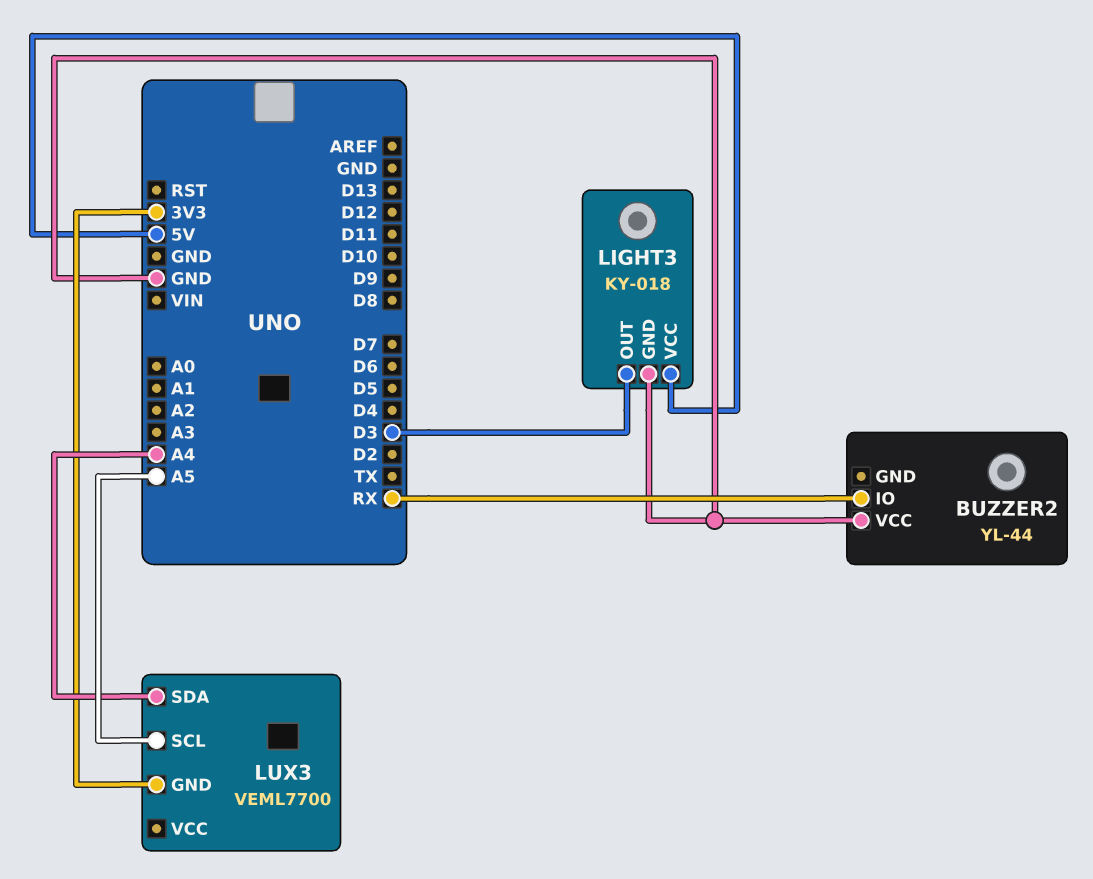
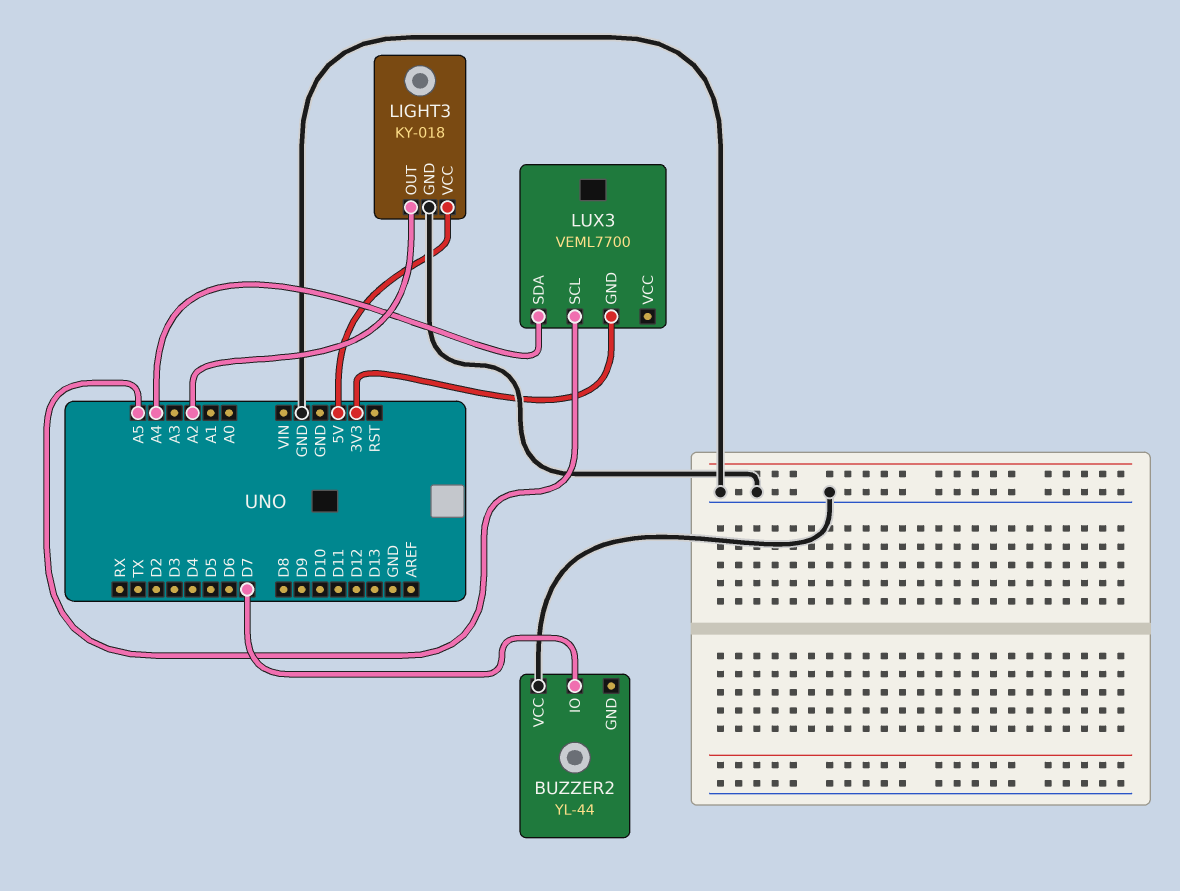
BUZZER2 pin IO: RX -> D7
LIGHT3 pin OUT: D3 -> A2

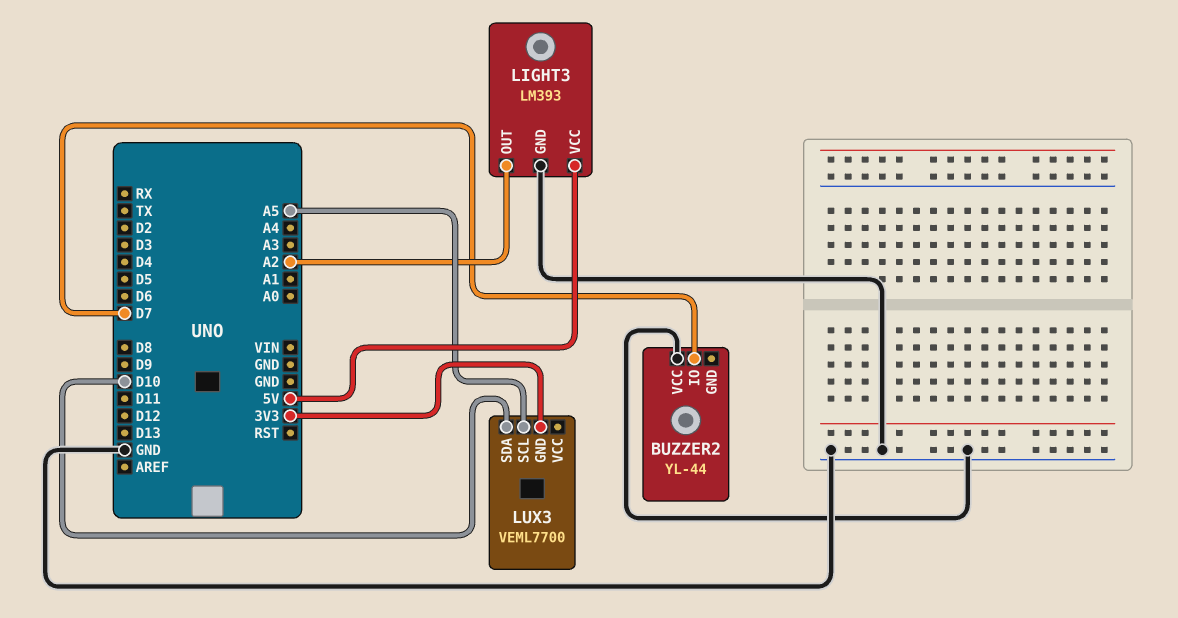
LIGHT3: KY-018 -> LM393
LUX3 pin SDA: A4 -> D10

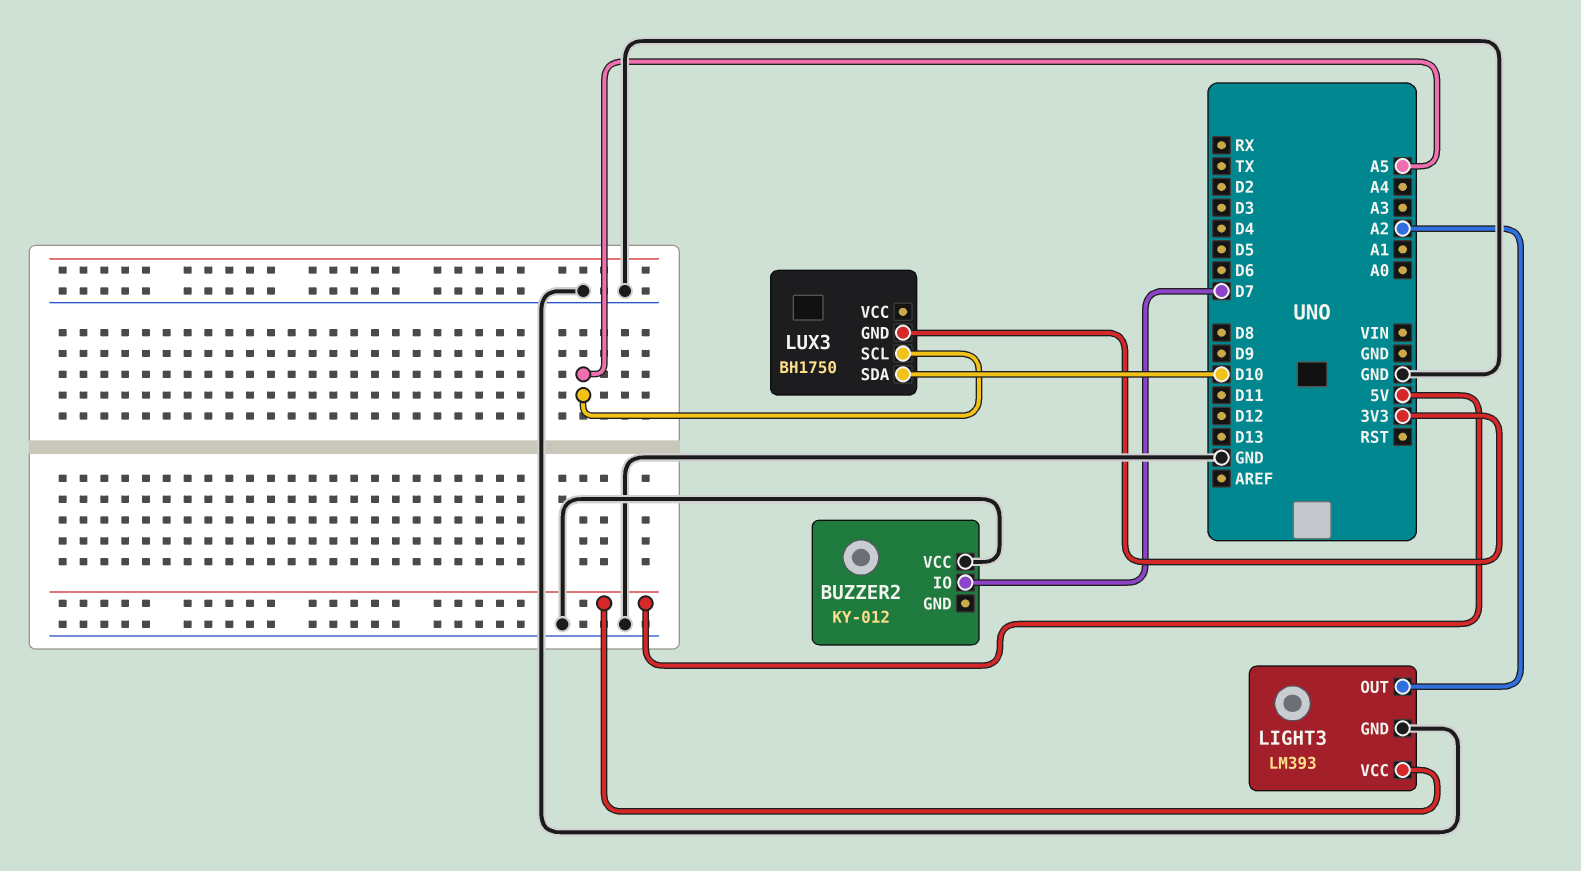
BUZZER2: YL-44 -> KY-012
LUX3: VEML7700 -> BH1750

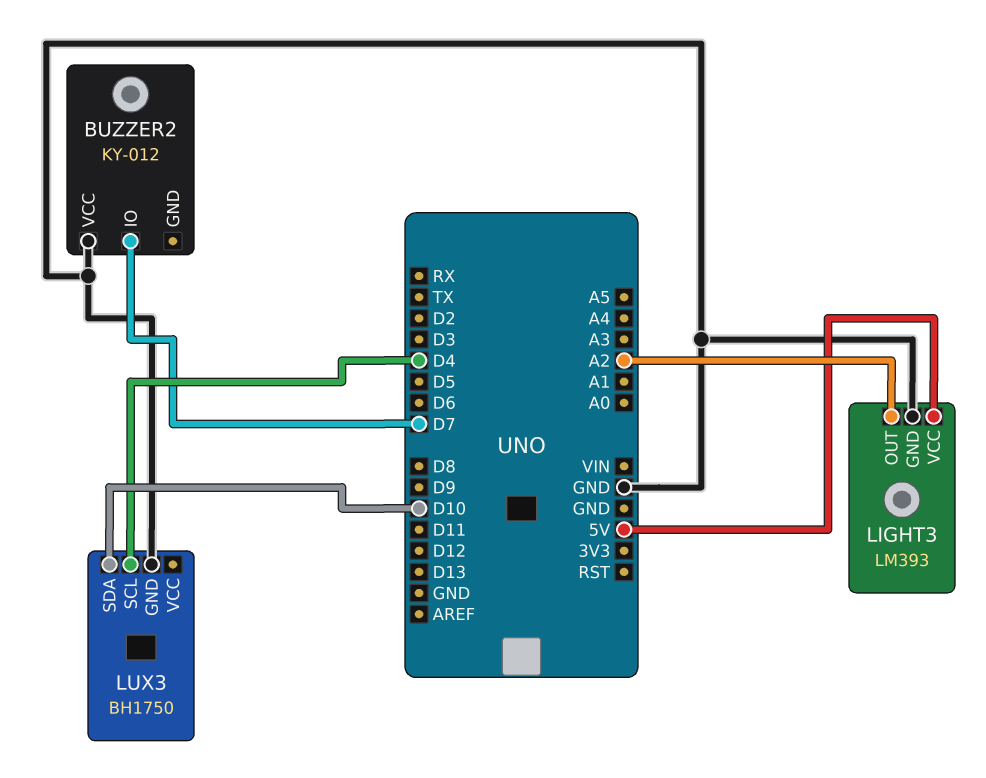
LUX3 pin GND: 3V3 -> GND
LUX3 pin SCL: A5 -> D4

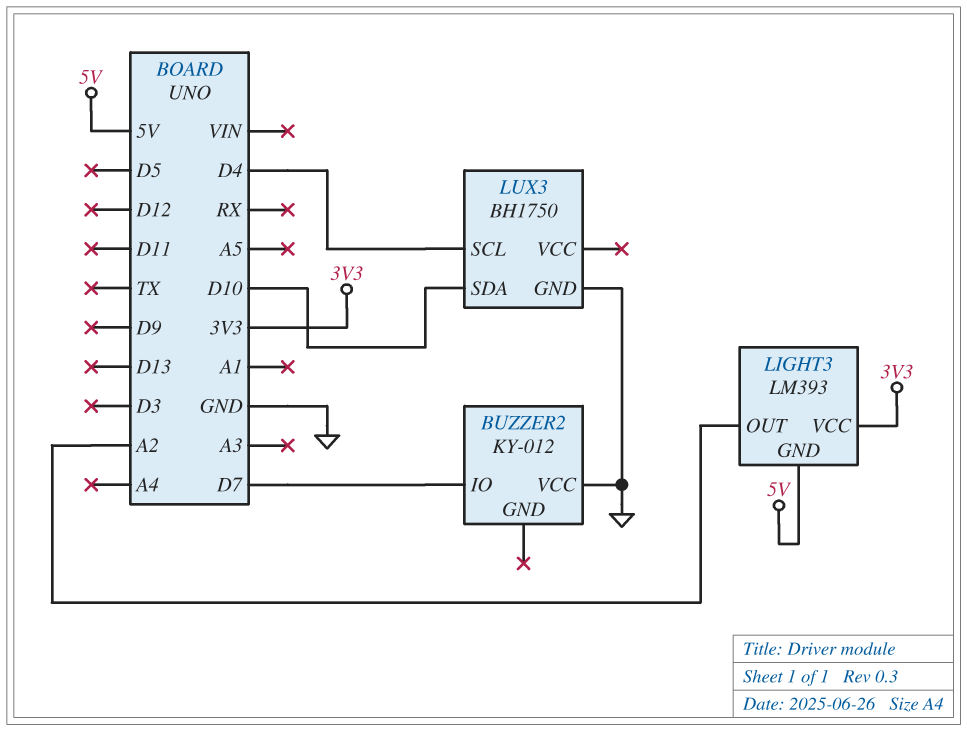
LIGHT3 pin GND: GND -> 5V
LIGHT3 pin VCC: 5V -> 3V3

